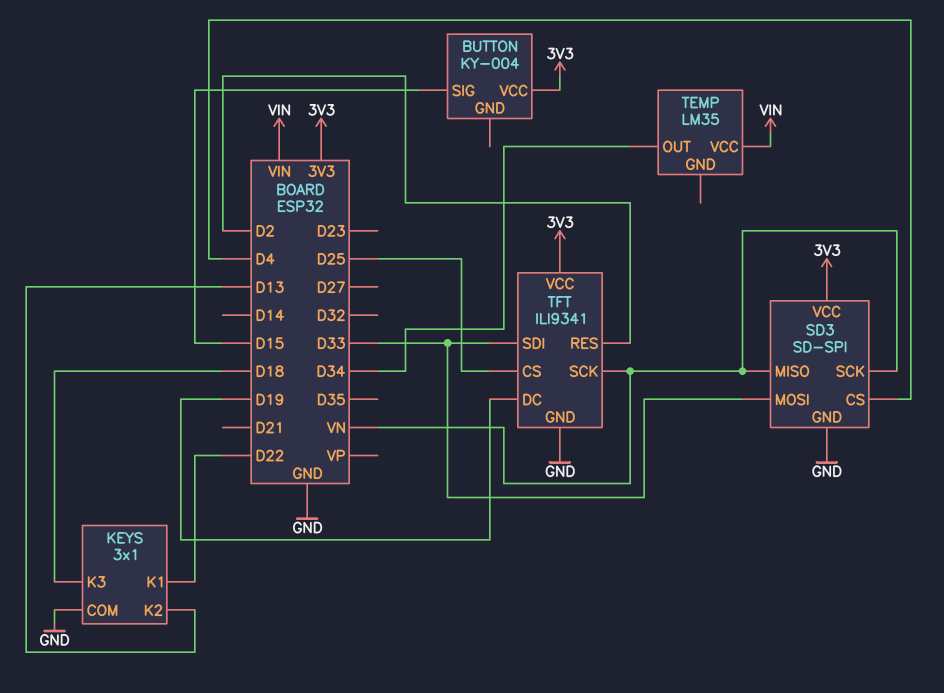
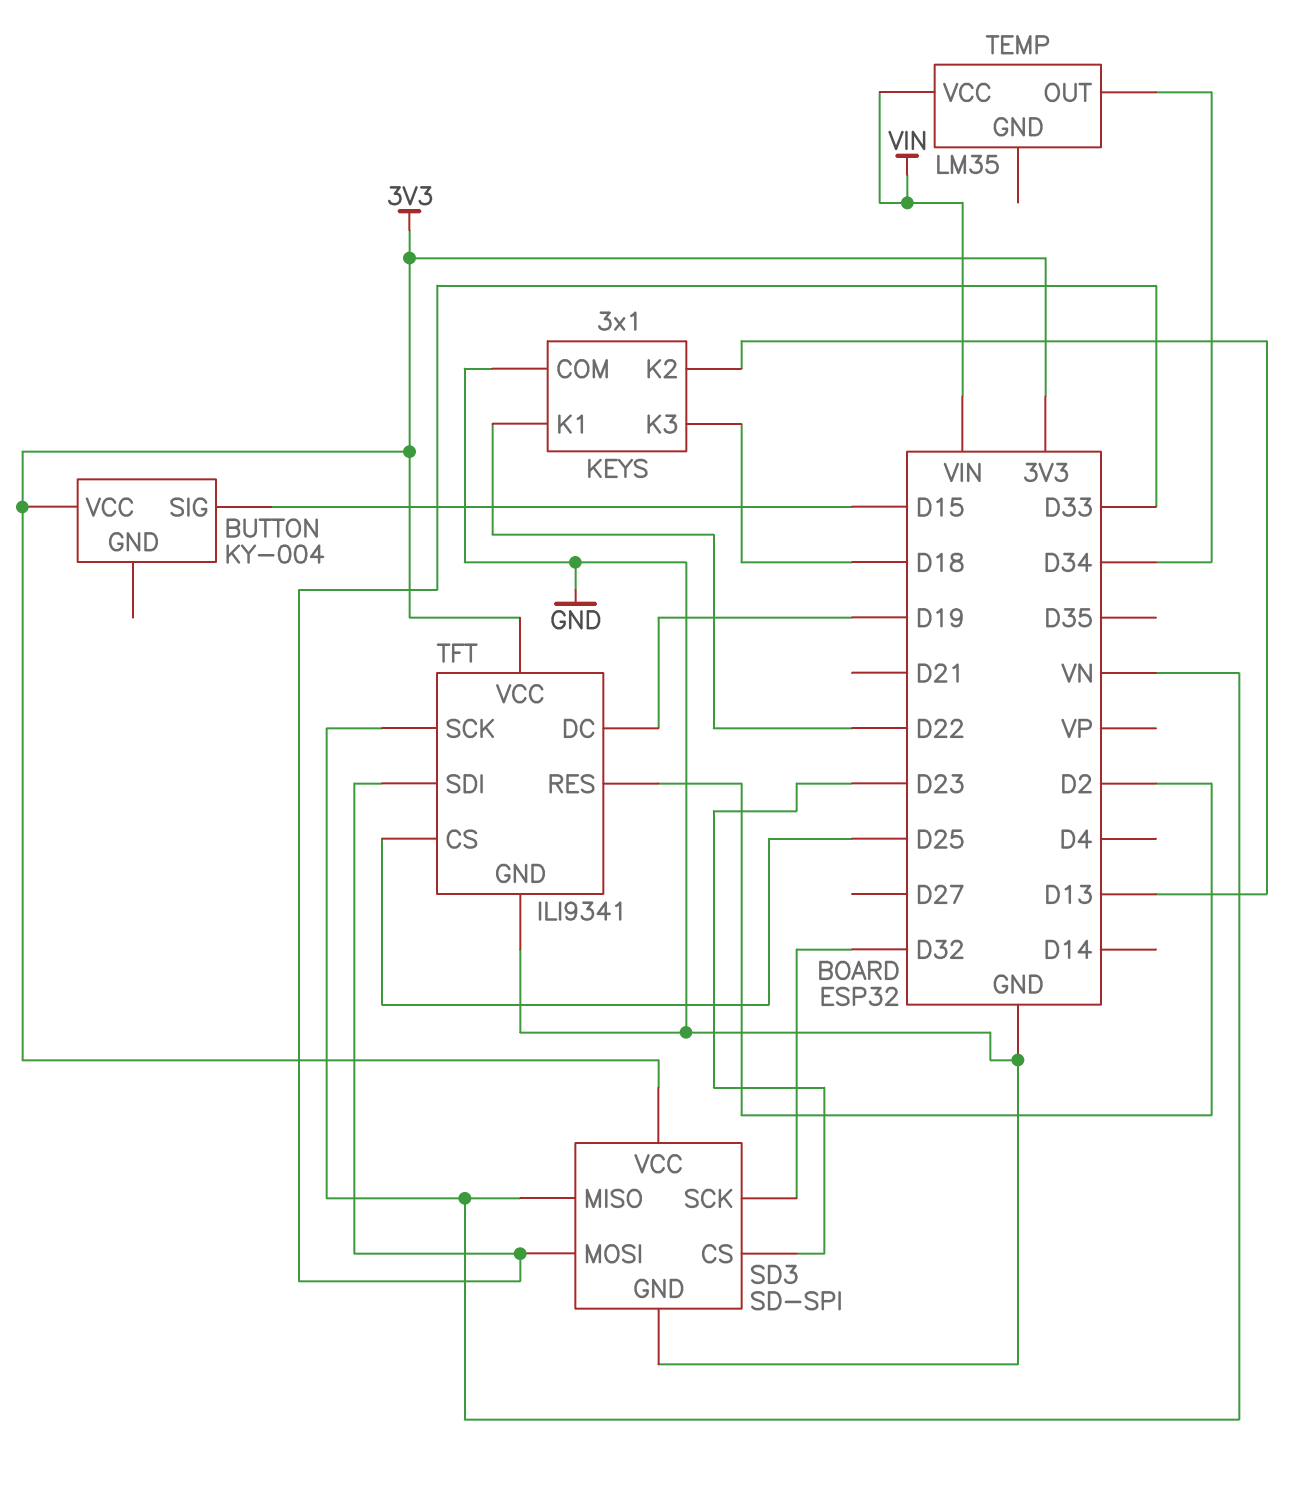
SD3 pin CS: D4 -> D23
SD3 pin SCK: VN -> D32

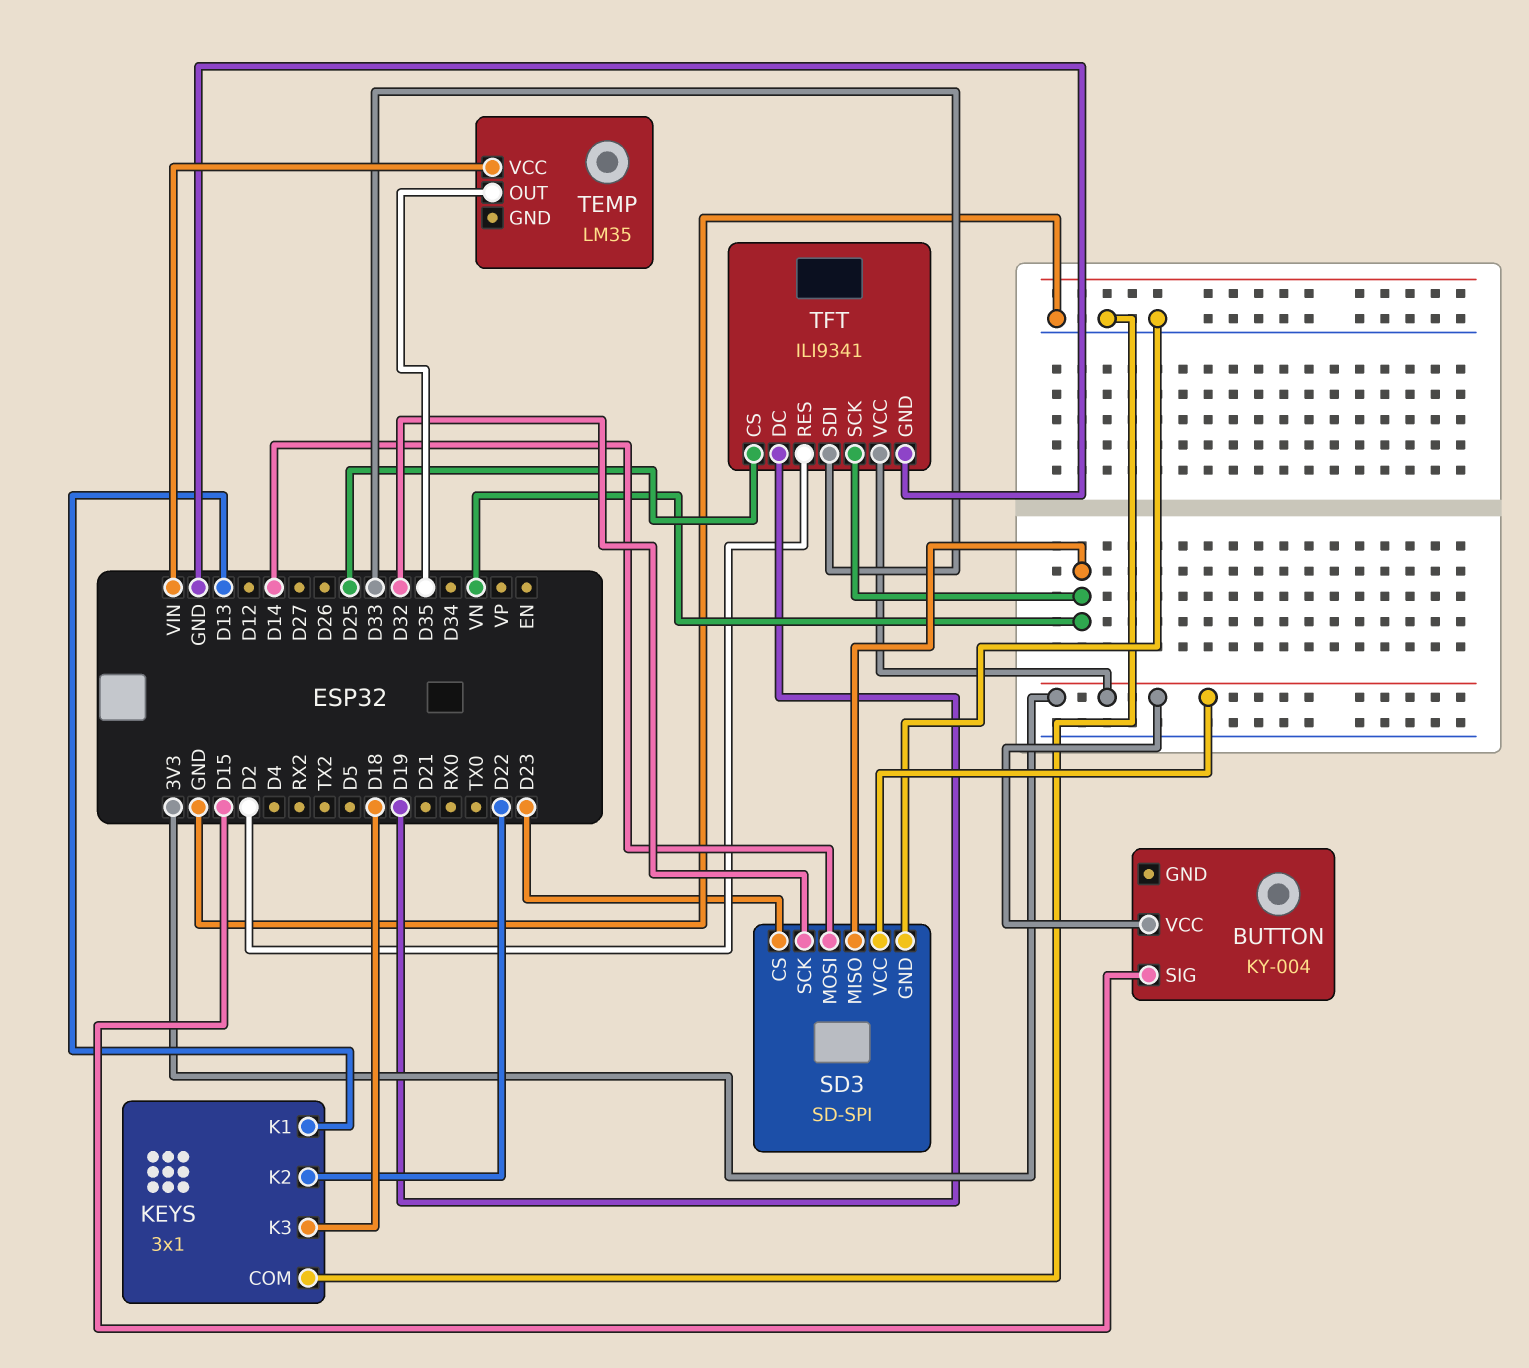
KEYS pin K1: D22 -> D13
KEYS pin K2: D13 -> D22
SD3 pin MOSI: D33 -> D14
TEMP pin OUT: D34 -> D35

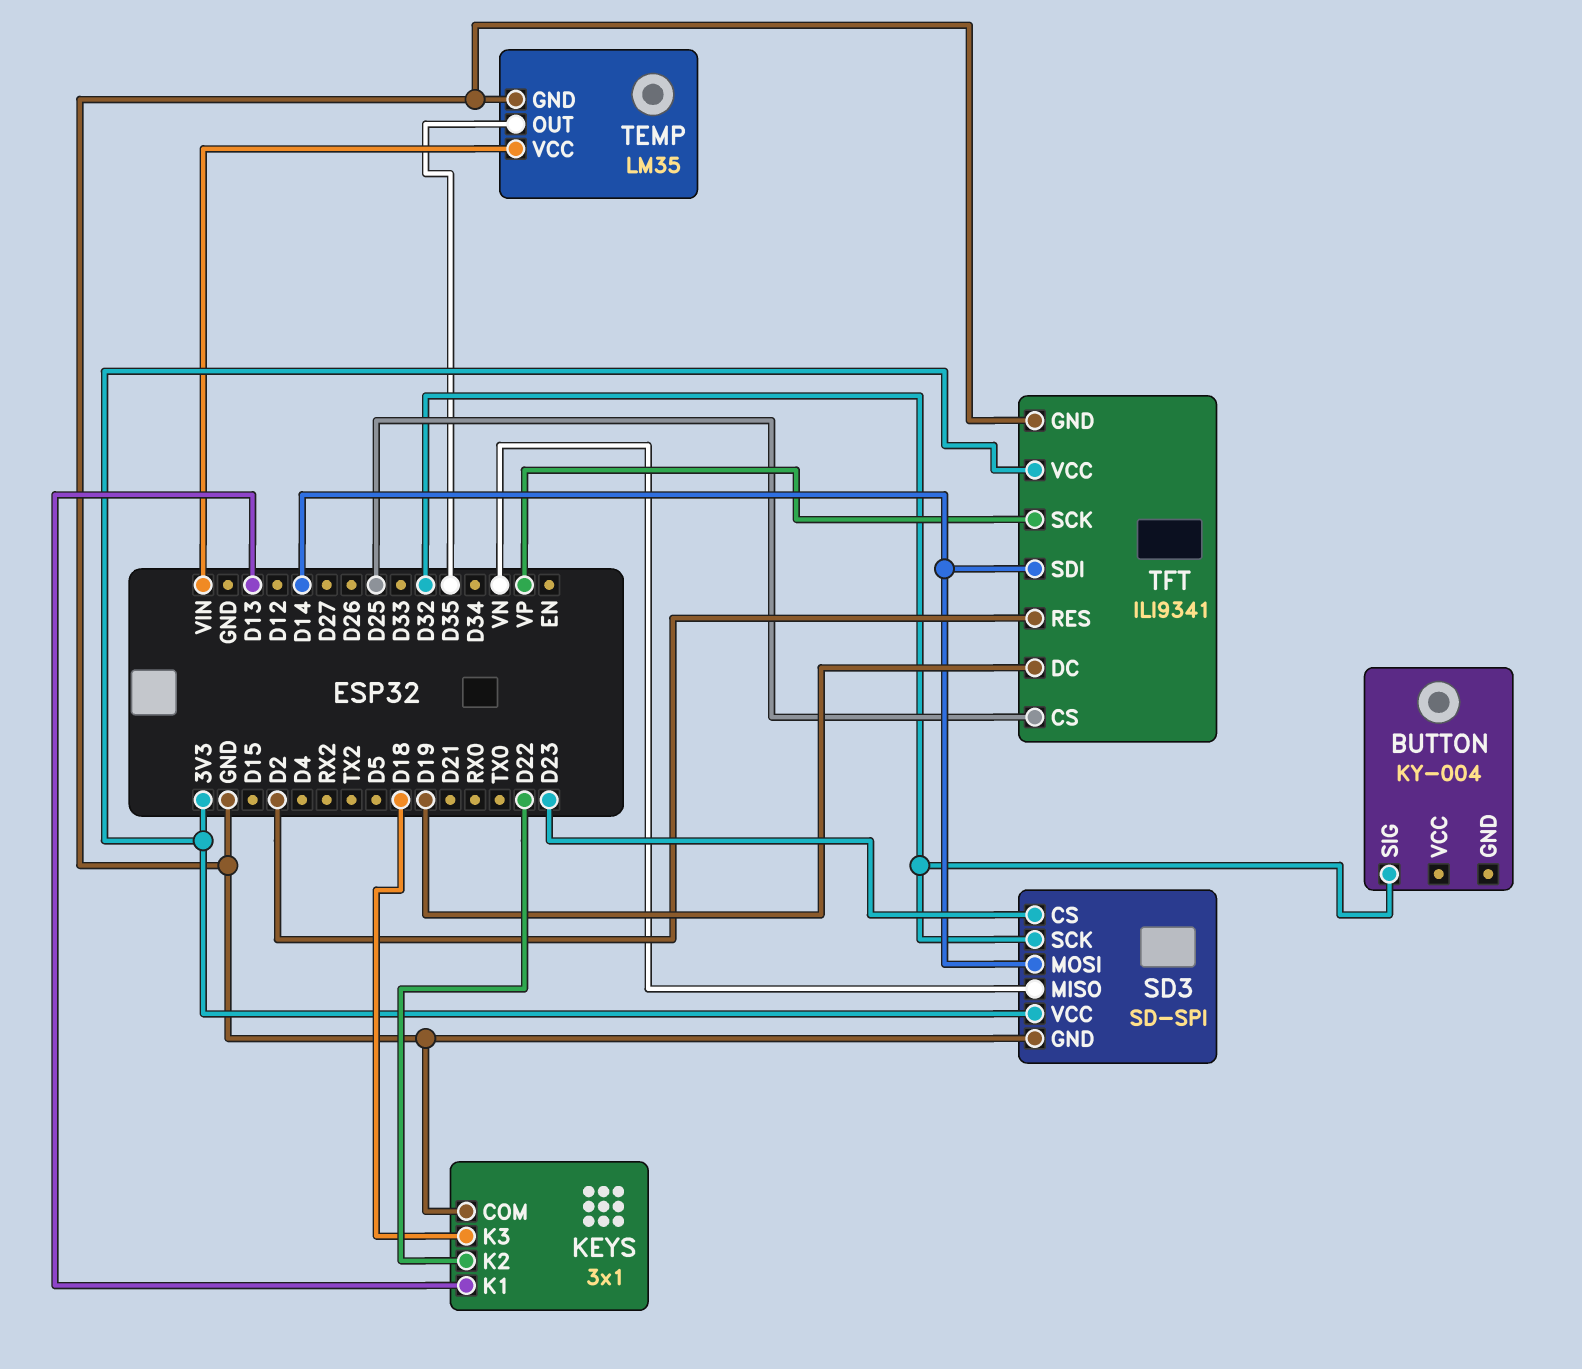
BUTTON pin SIG: D15 -> D32
BUTTON pin VCC: 3V3 -> none
TEMP pin GND: none -> GND
TFT pin SCK: VN -> VP
TFT pin SDI: D33 -> D14

